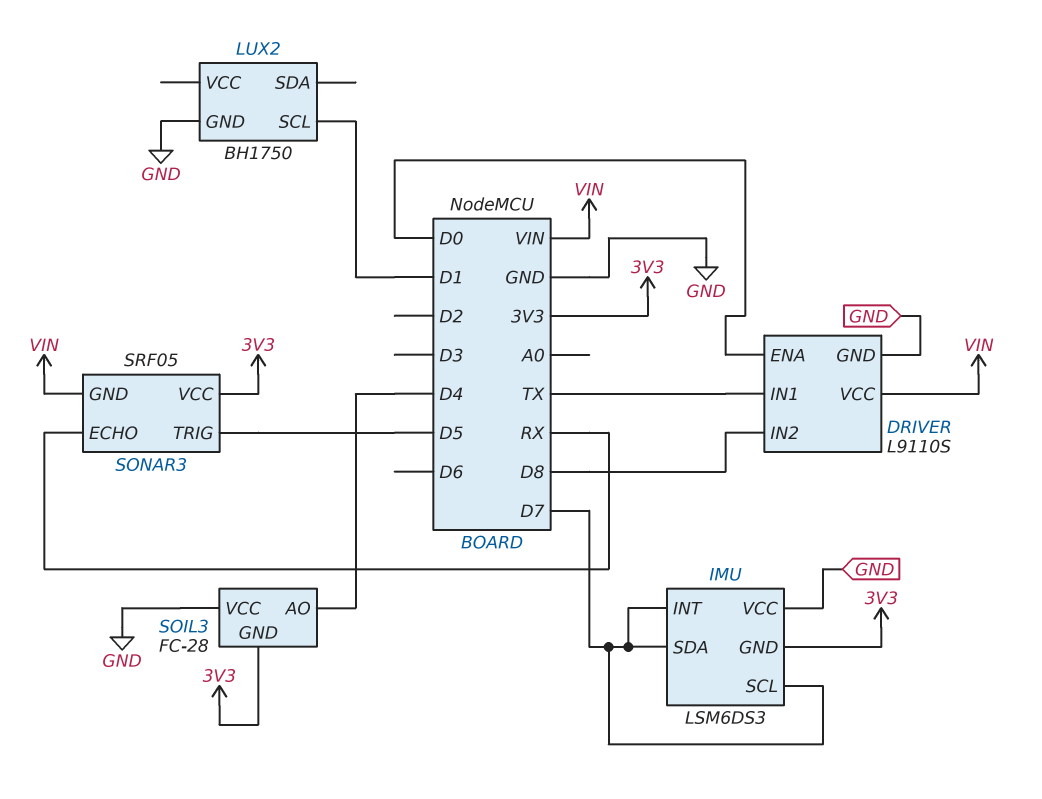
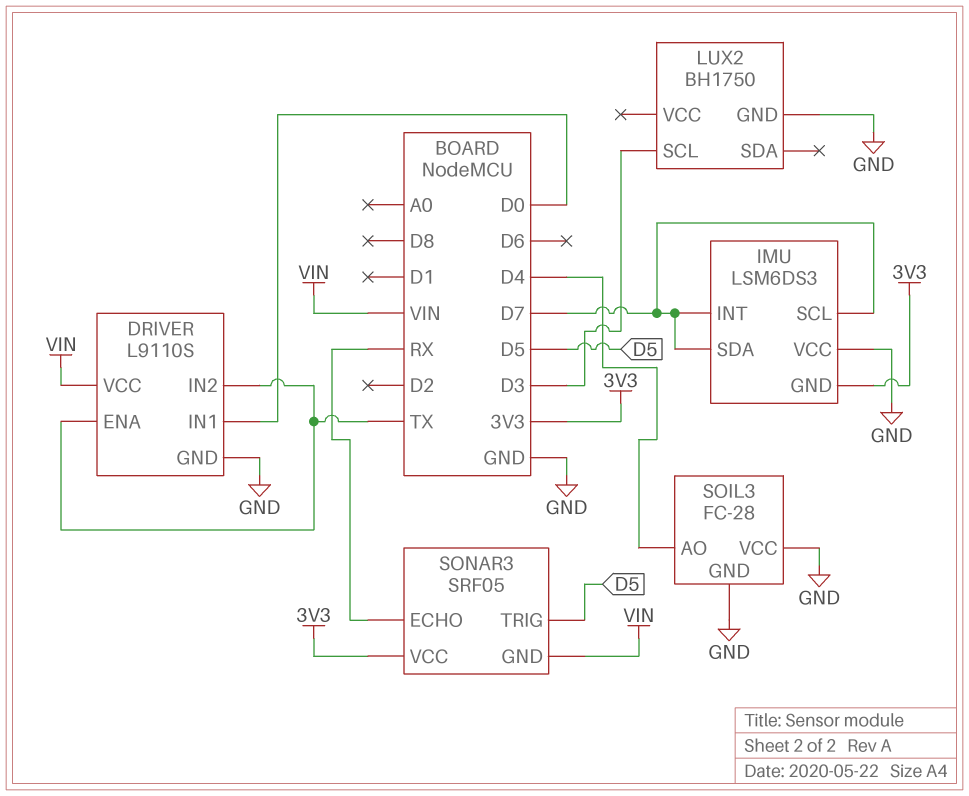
DRIVER pin ENA: D0 -> TX
DRIVER pin IN1: TX -> D0
DRIVER pin IN2: D8 -> TX
LUX2 pin SCL: D1 -> D3
SOIL3 pin GND: 3V3 -> GND

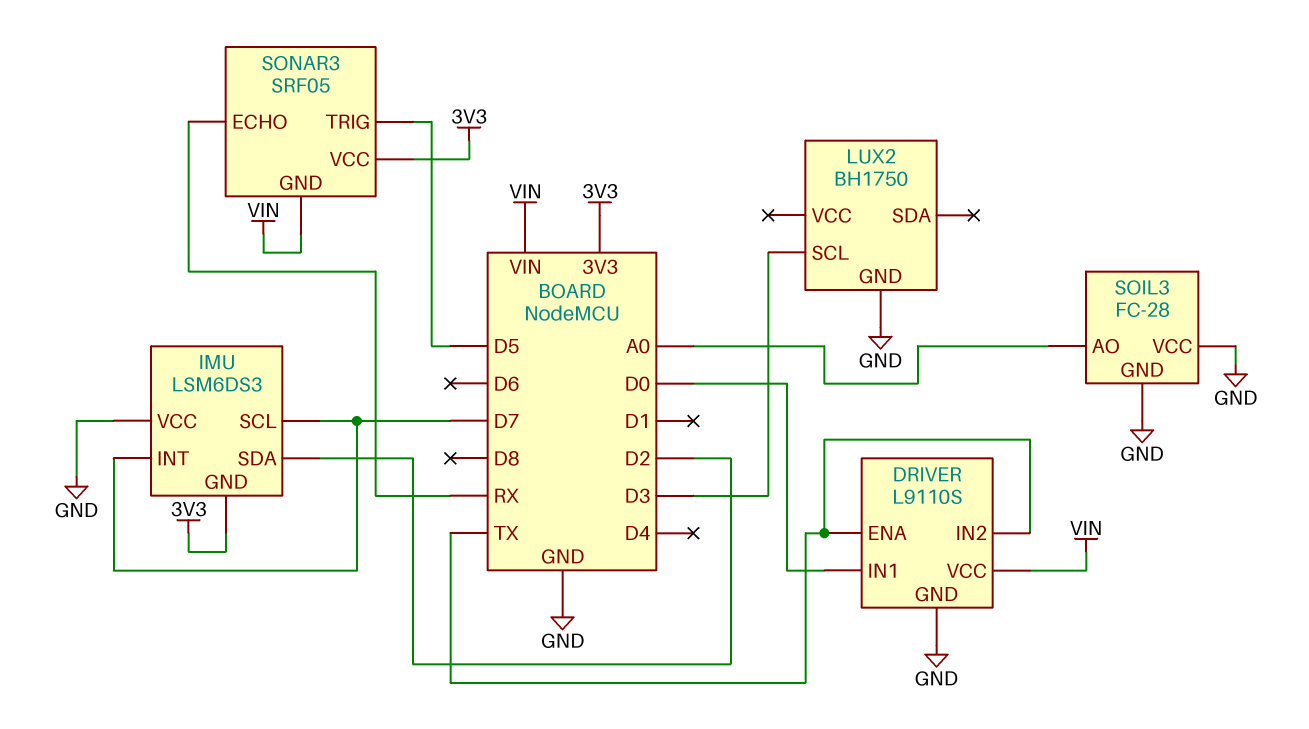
IMU pin SDA: D7 -> D2
SOIL3 pin AO: D4 -> A0

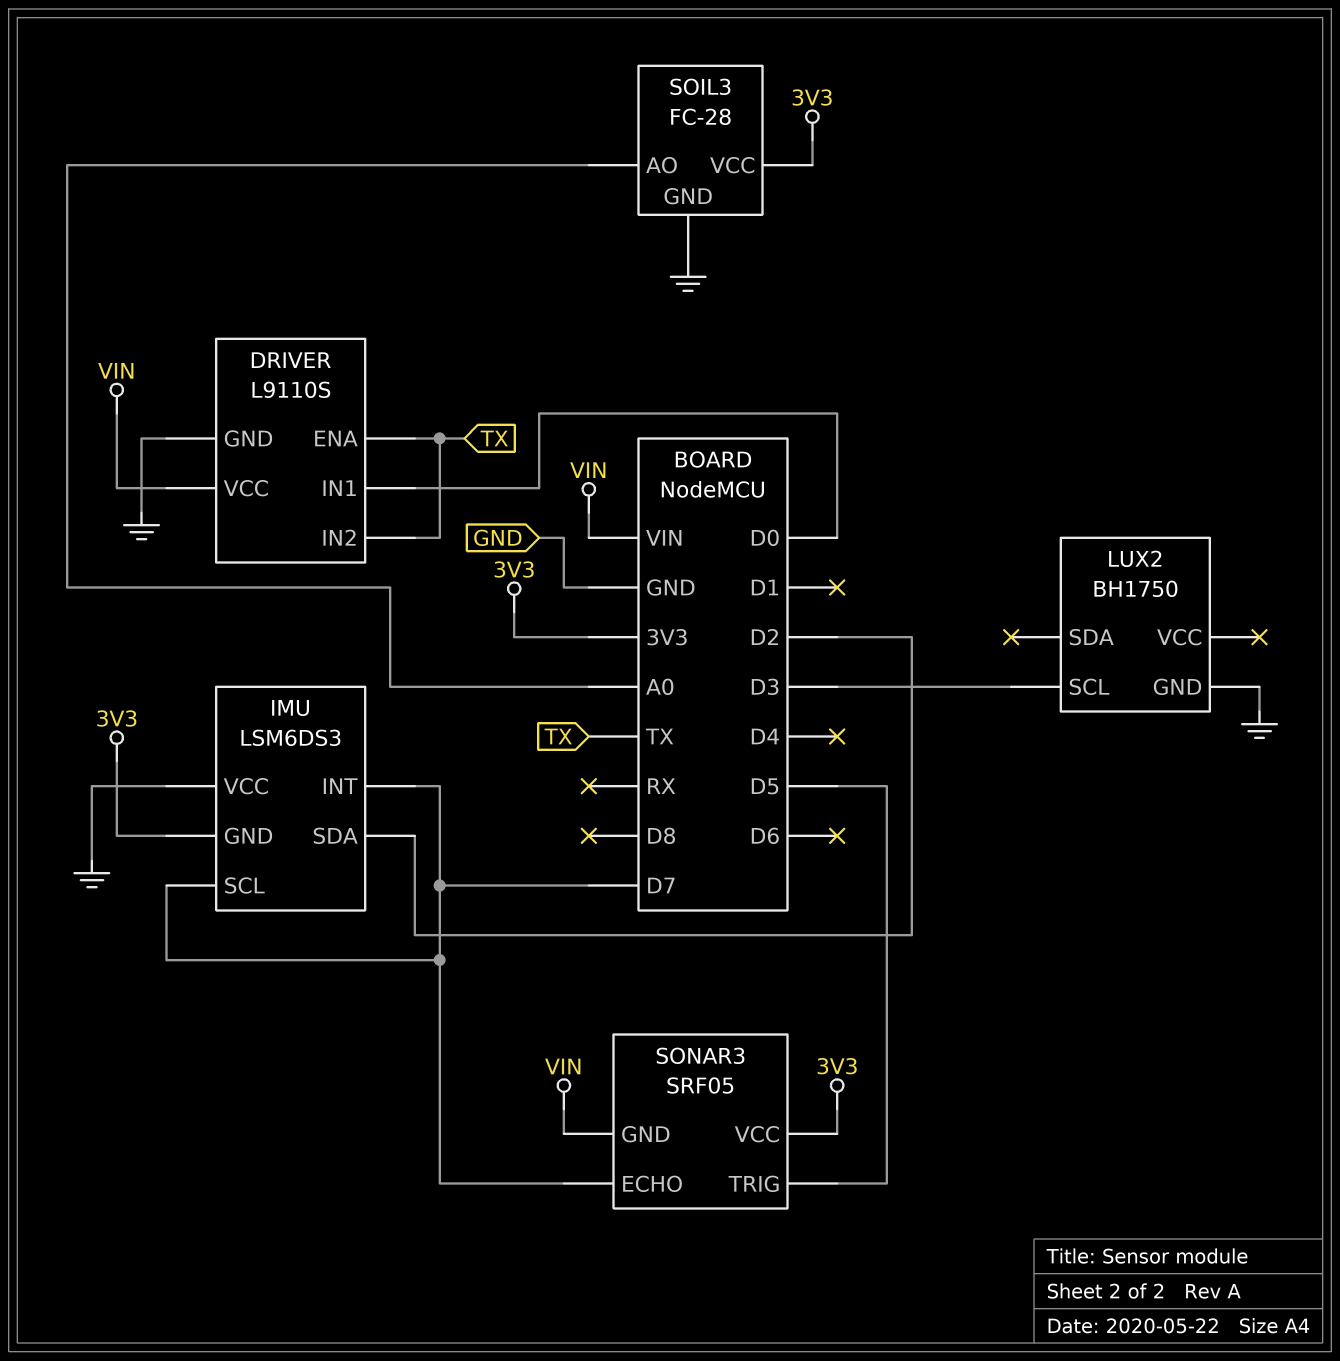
SOIL3 pin VCC: GND -> 3V3
SONAR3 pin ECHO: RX -> D7

